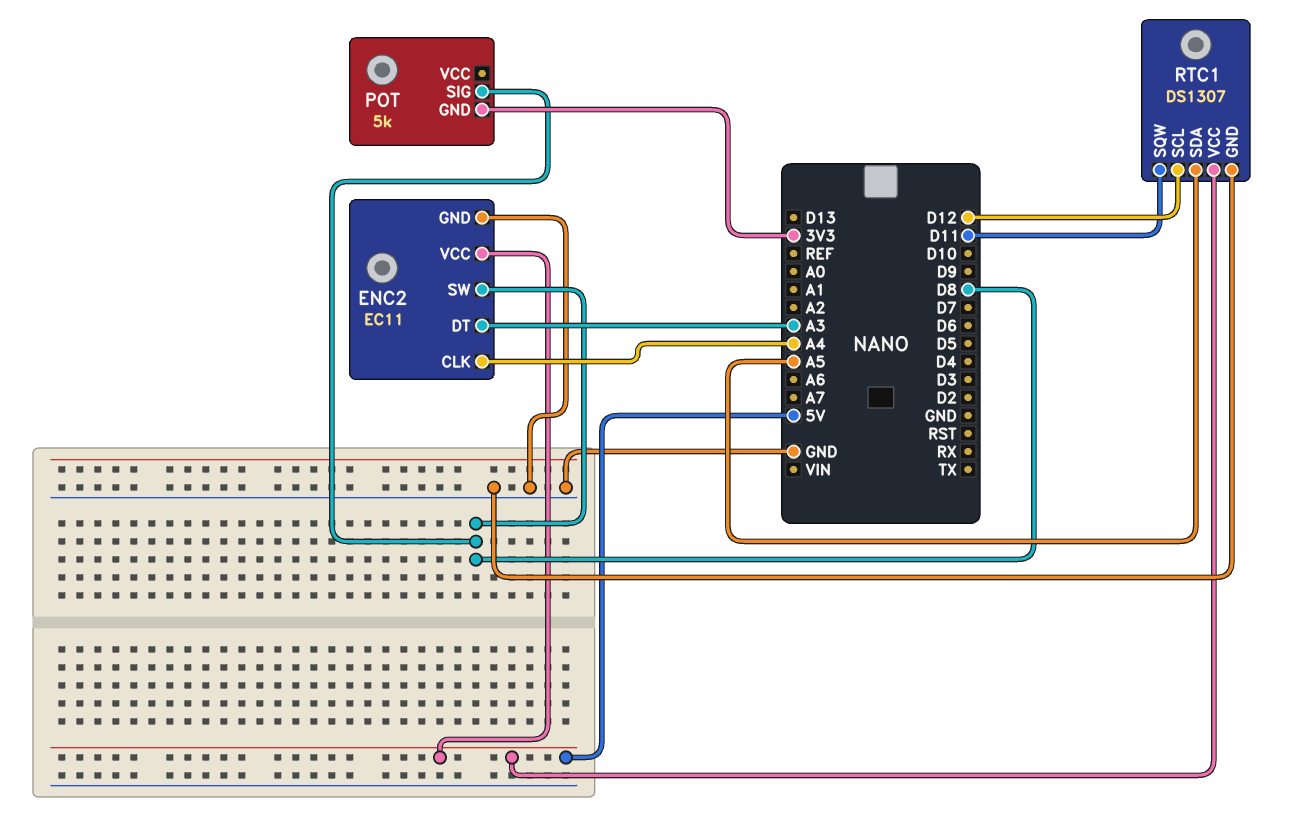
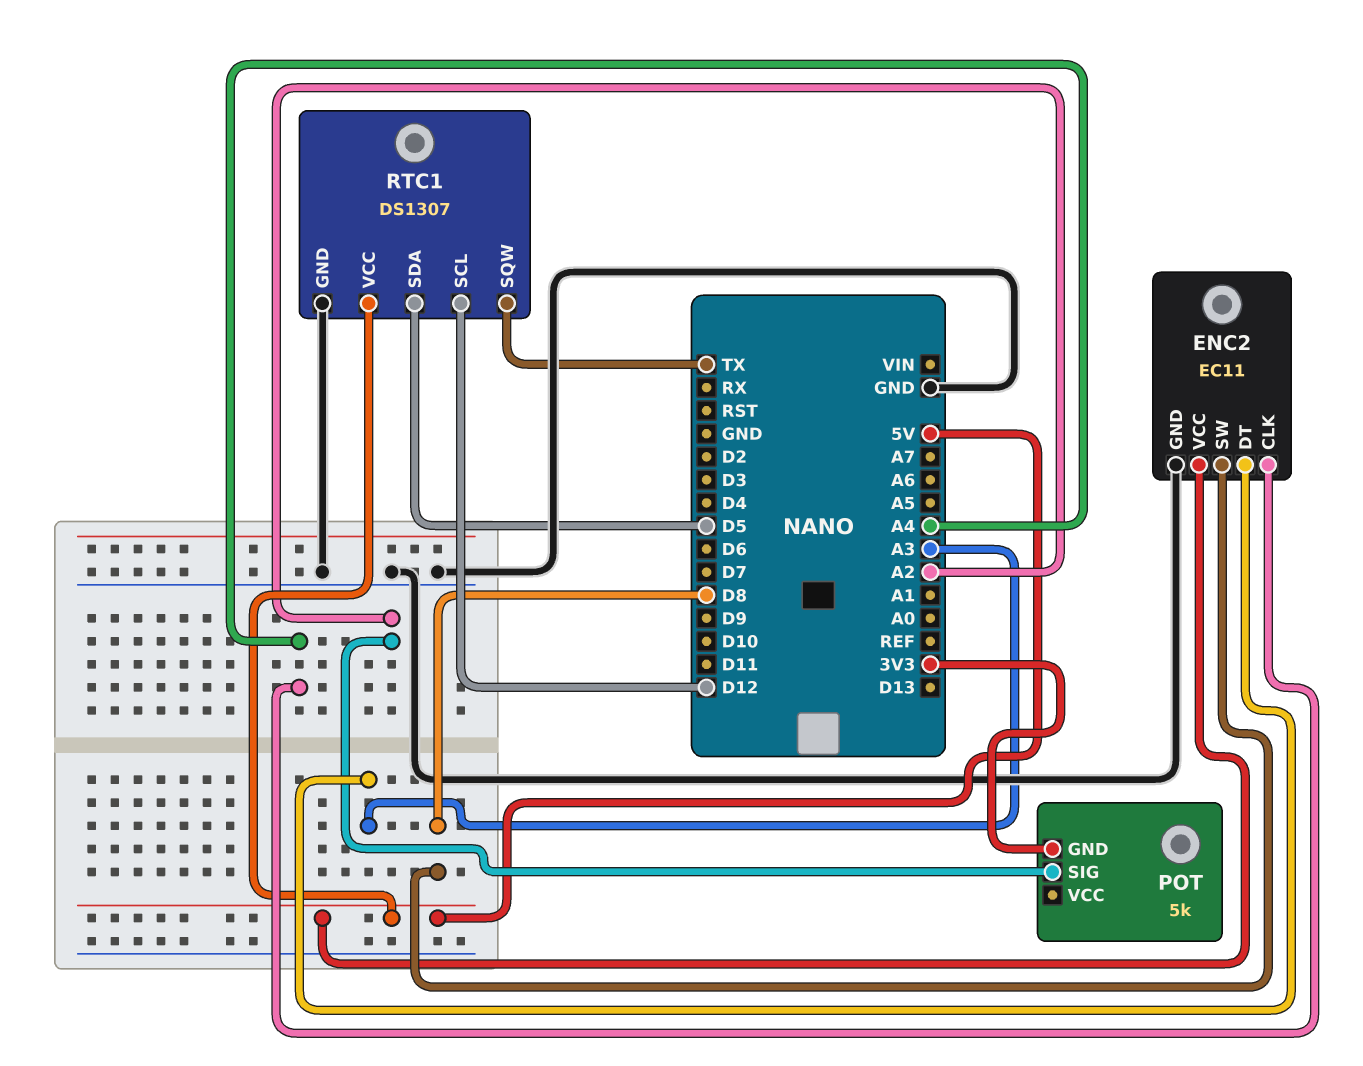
POT pin SIG: D8 -> A2
RTC1 pin SDA: A5 -> D5
RTC1 pin SQW: D11 -> TX

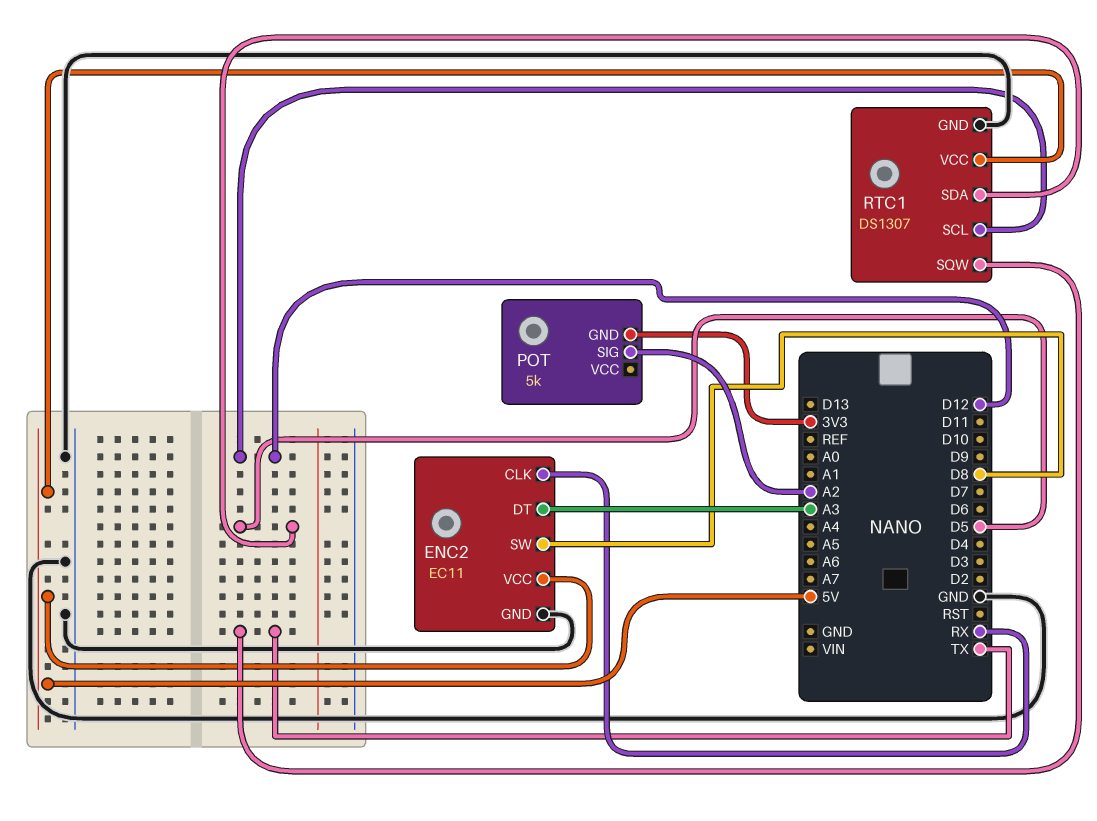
ENC2 pin CLK: A4 -> RX

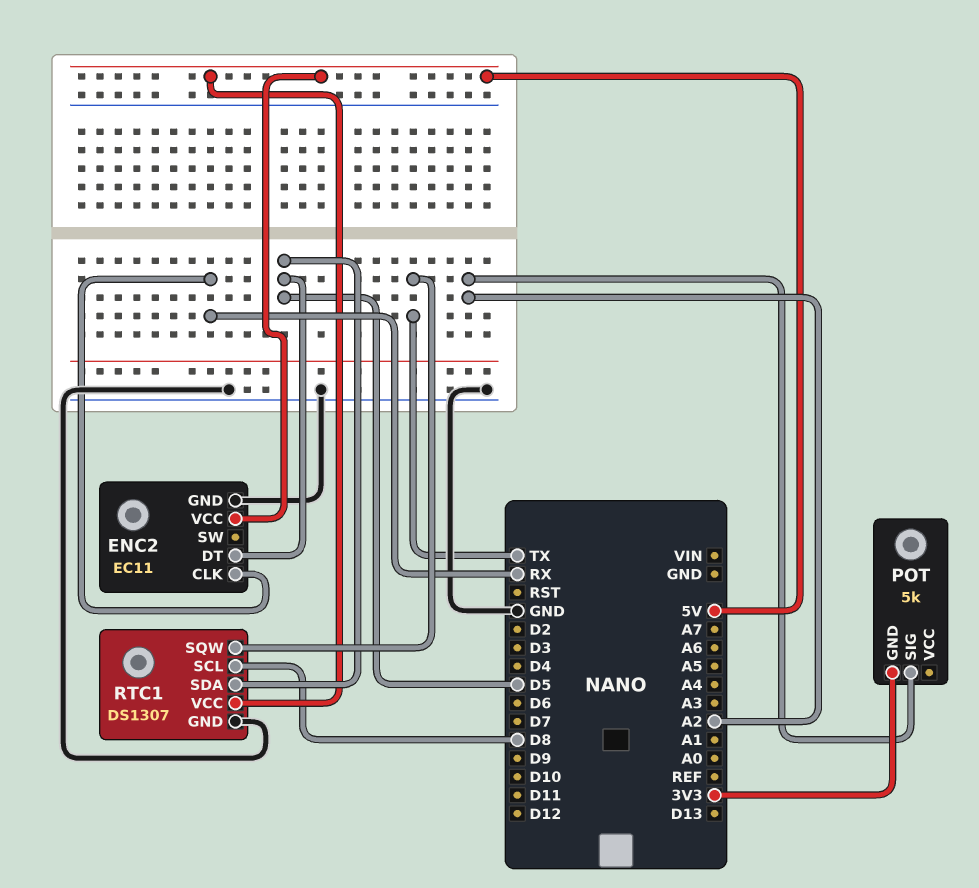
ENC2 pin DT: A3 -> D5
ENC2 pin SW: D8 -> none
RTC1 pin SCL: D12 -> D8

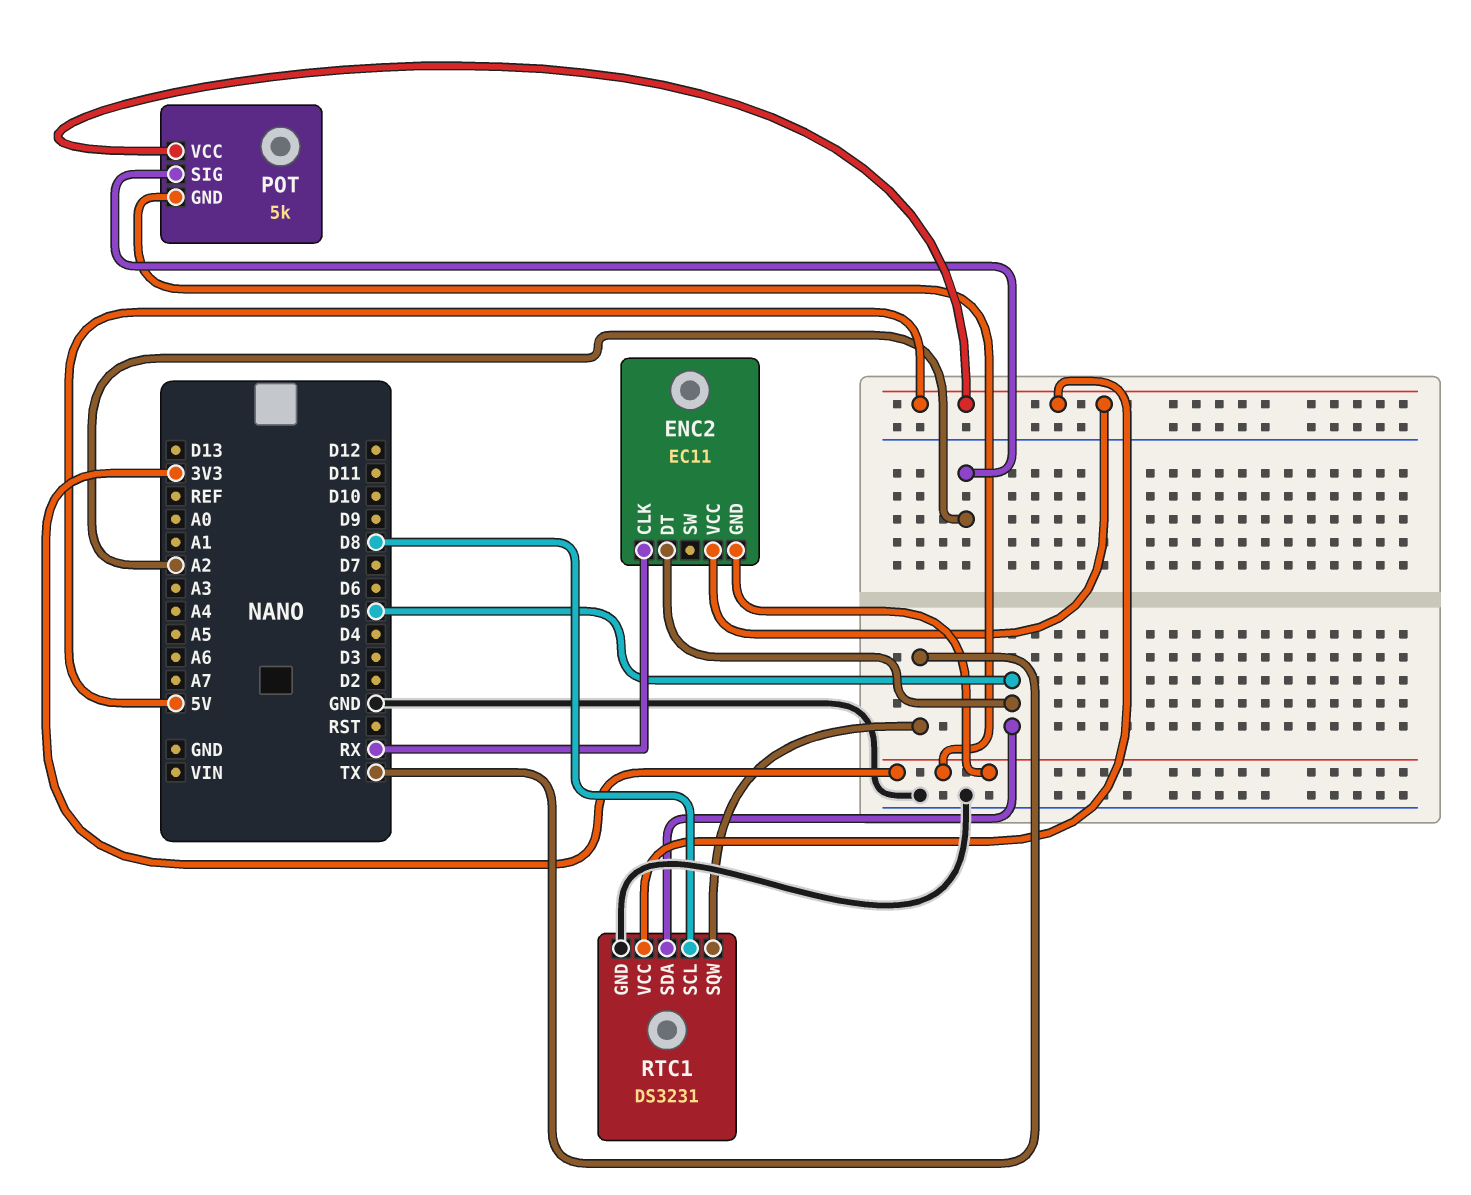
ENC2 pin GND: GND -> 3V3
POT pin VCC: none -> 5V
RTC1: DS1307 -> DS3231

